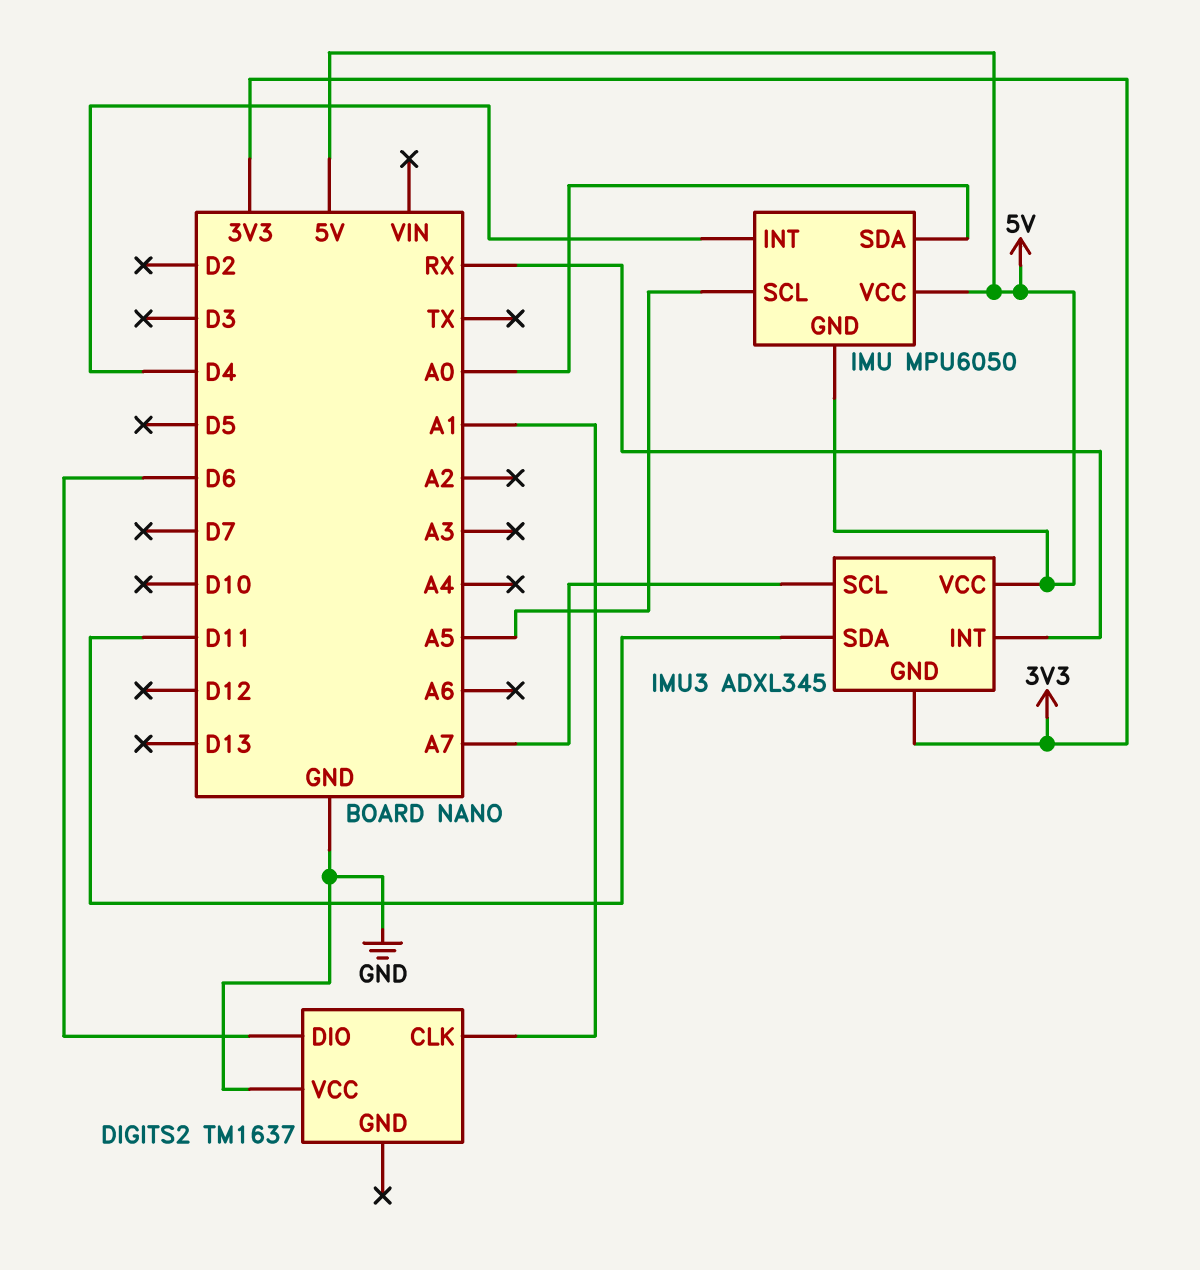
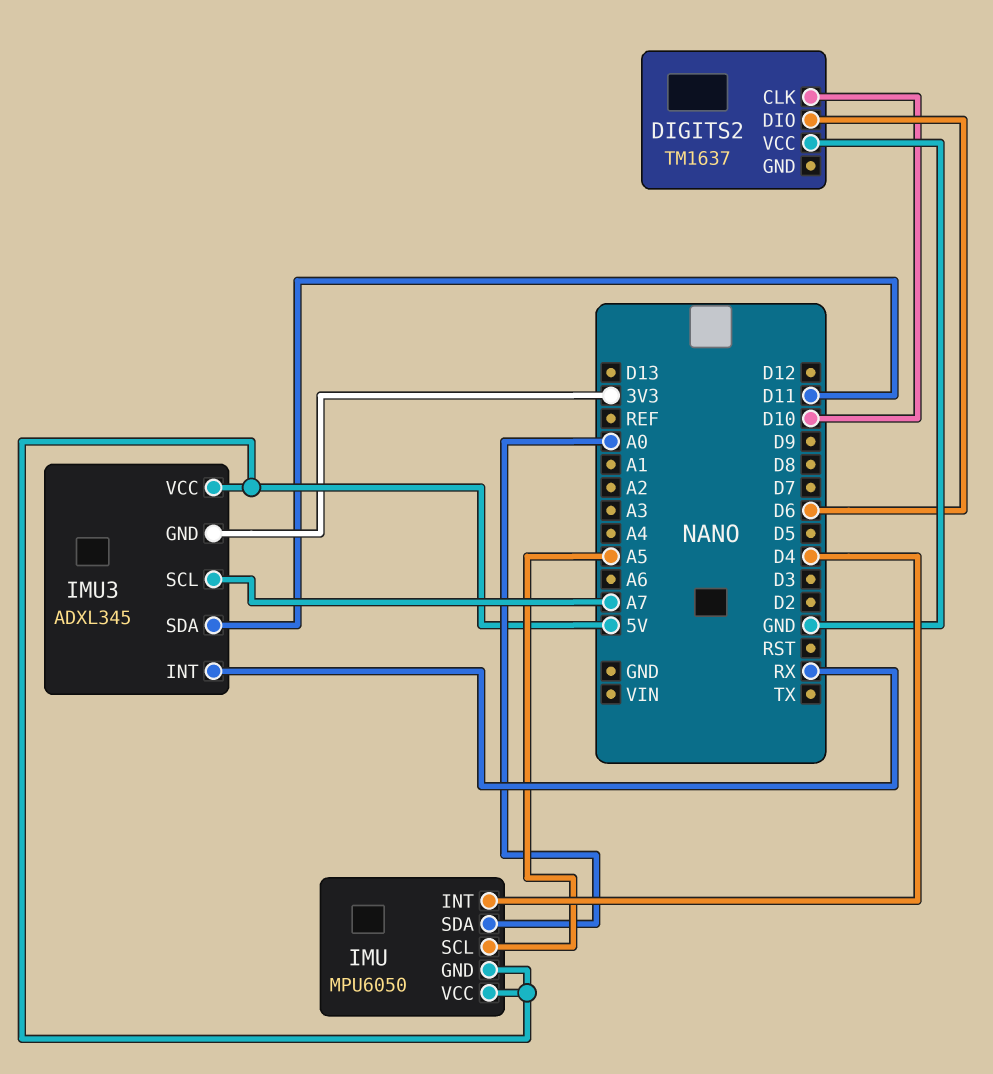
DIGITS2 pin CLK: A1 -> D10

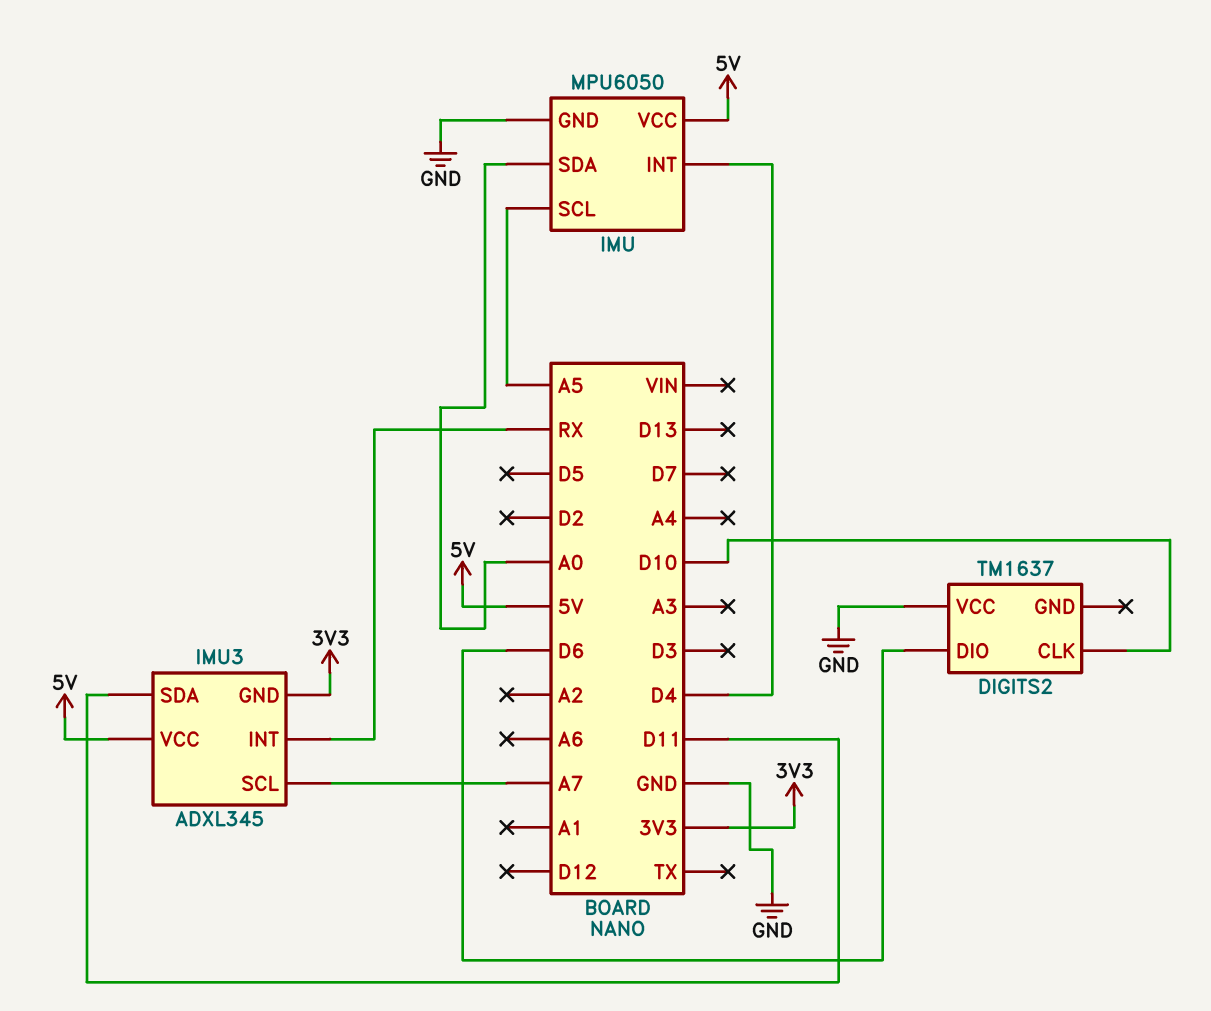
IMU pin GND: 5V -> GND

